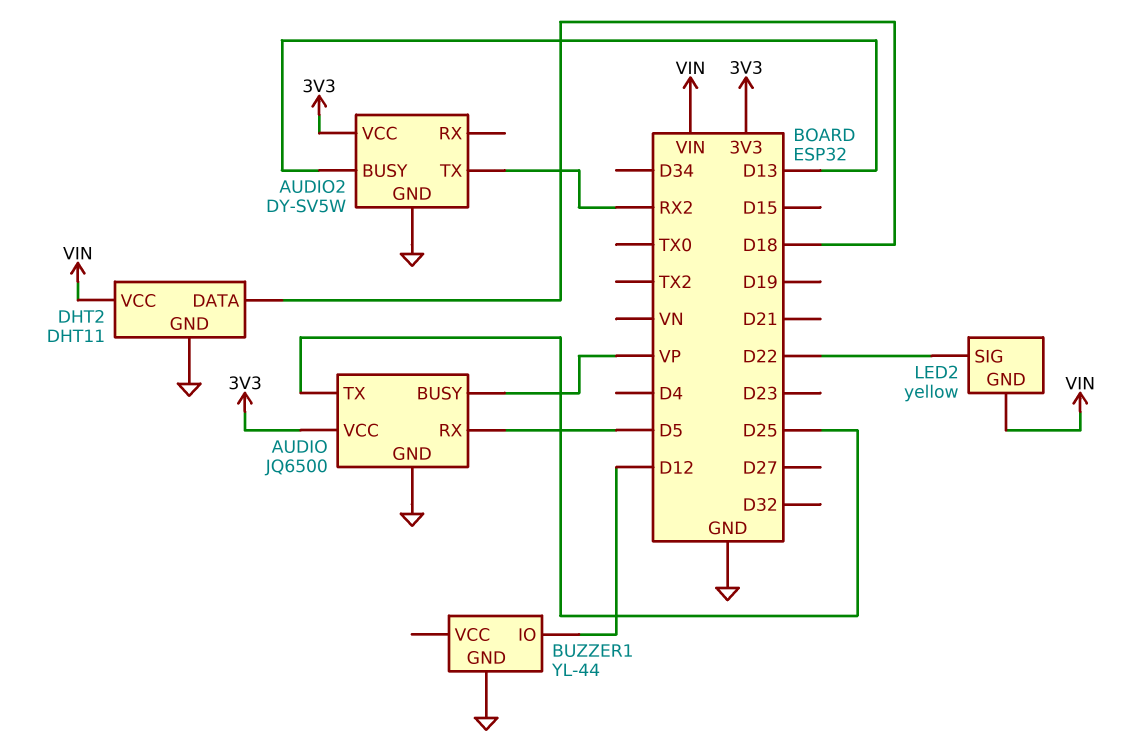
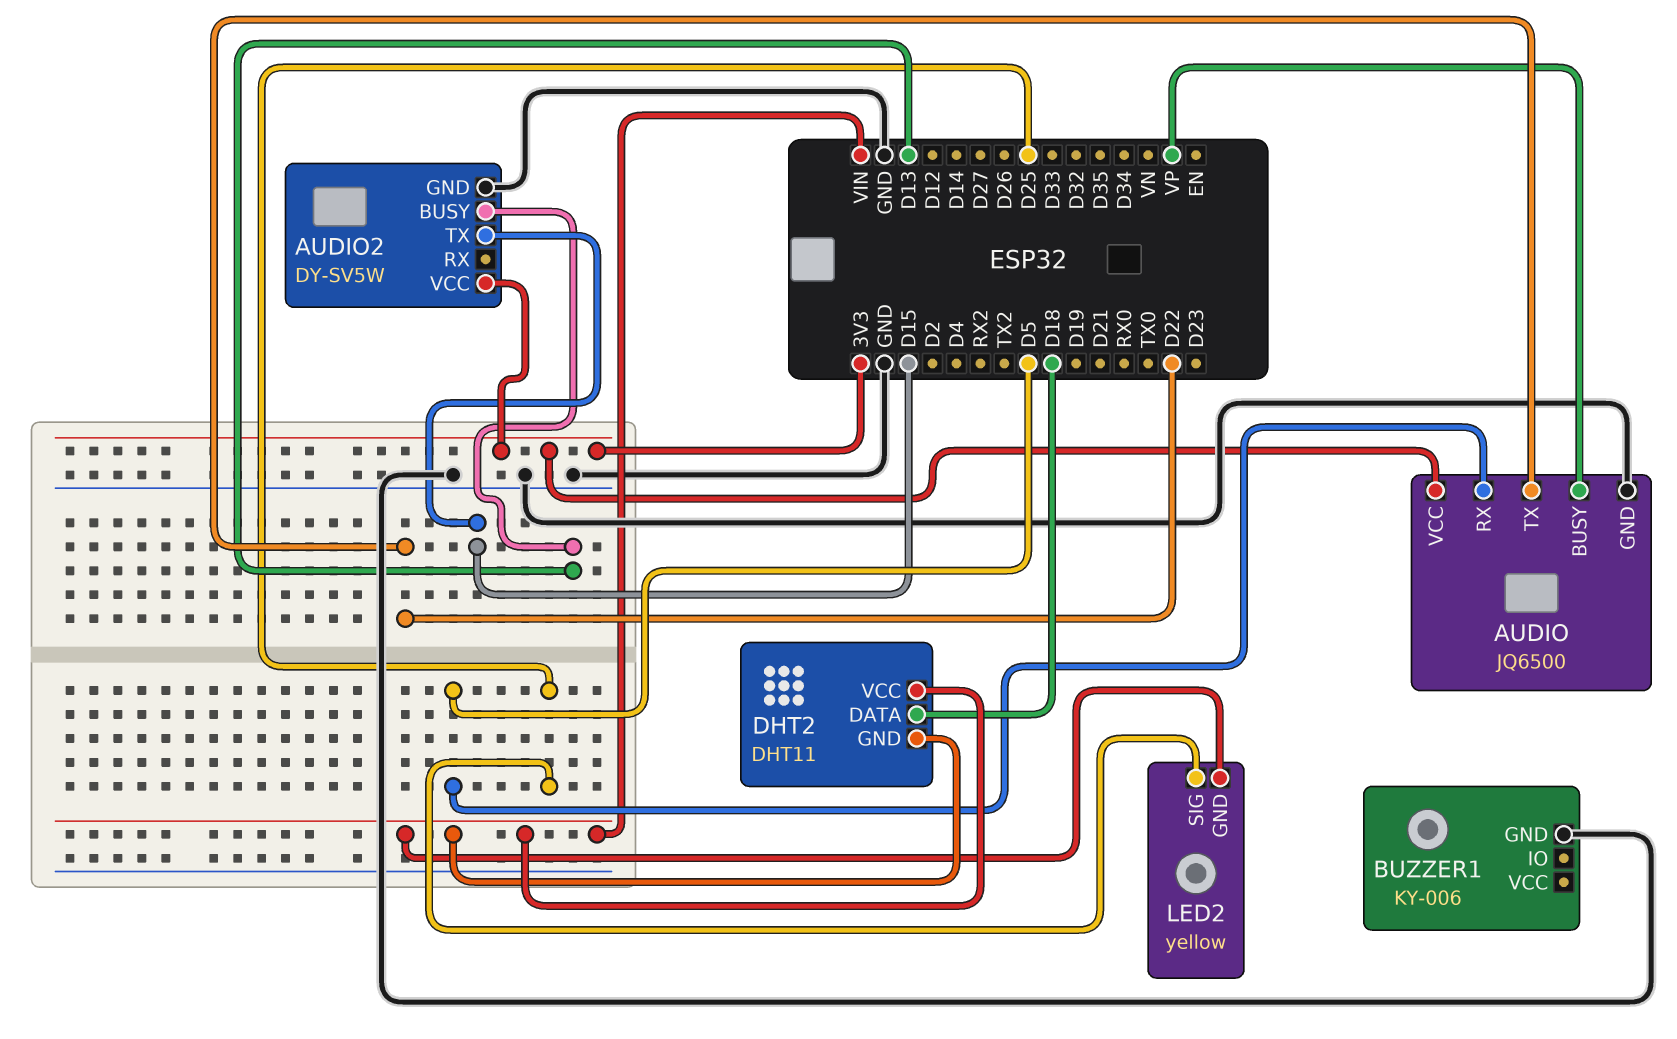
AUDIO pin TX: D25 -> D22
AUDIO2 pin TX: RX2 -> D15
BUZZER1: YL-44 -> KY-006
BUZZER1 pin IO: D12 -> none
DHT2 pin GND: GND -> VIN
LED2 pin SIG: D22 -> D25

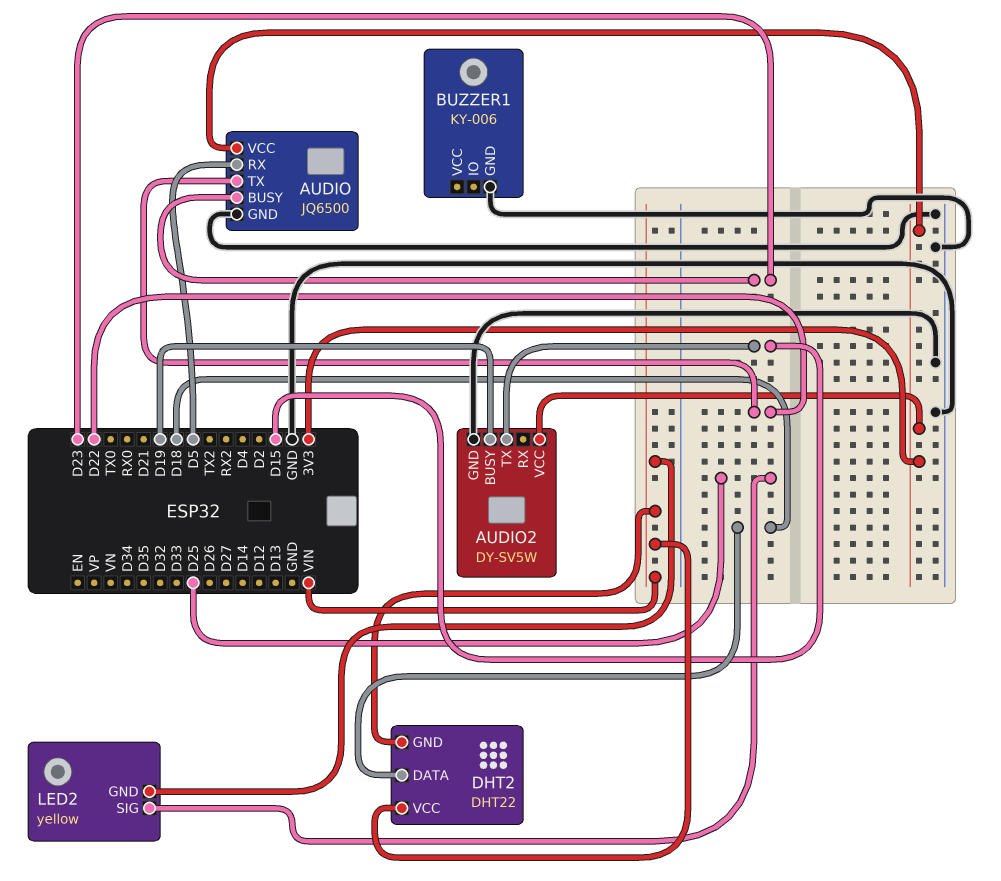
AUDIO pin BUSY: VP -> D23
AUDIO2 pin BUSY: D13 -> D19
DHT2: DHT11 -> DHT22

